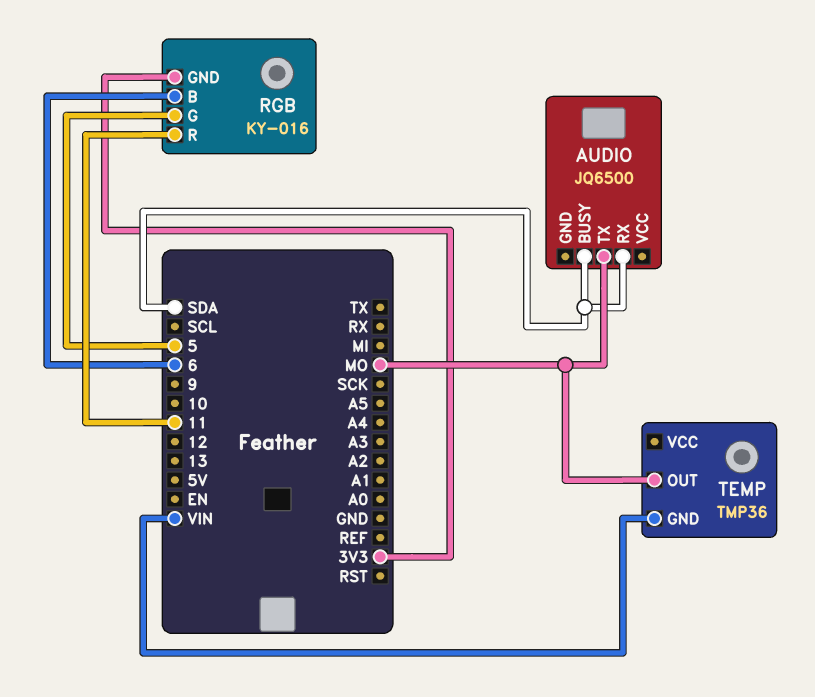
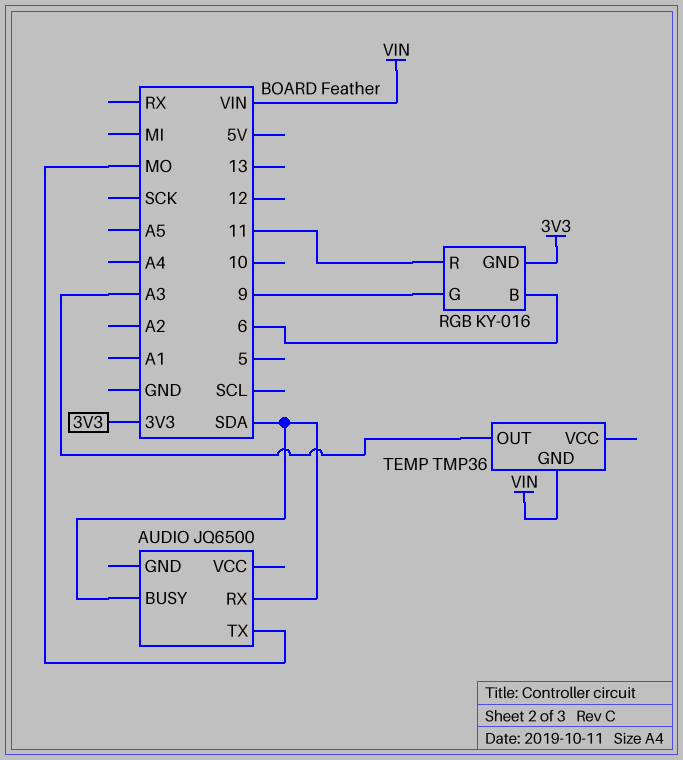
RGB pin G: 5 -> 9
TEMP pin OUT: MO -> A3

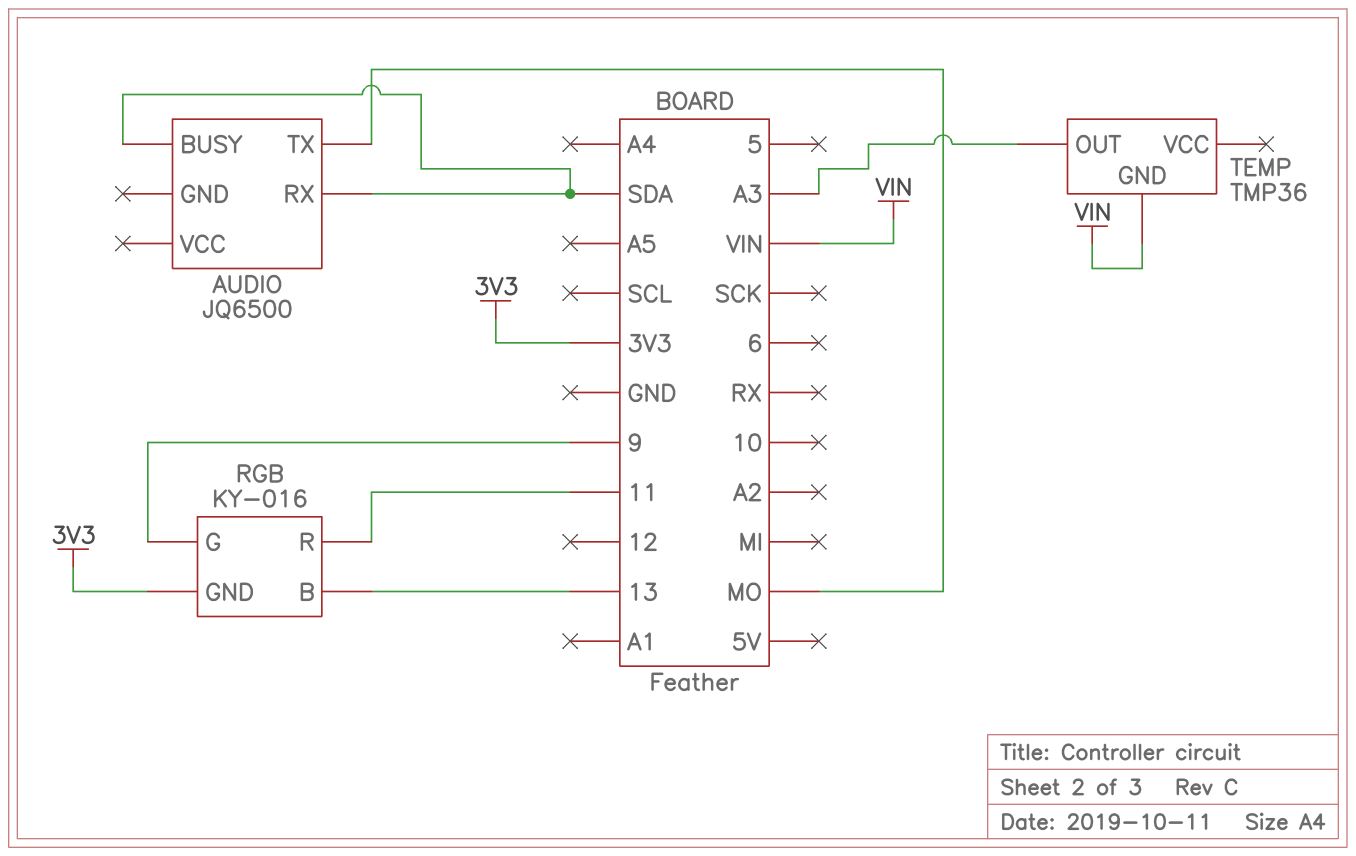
RGB pin B: 6 -> 13

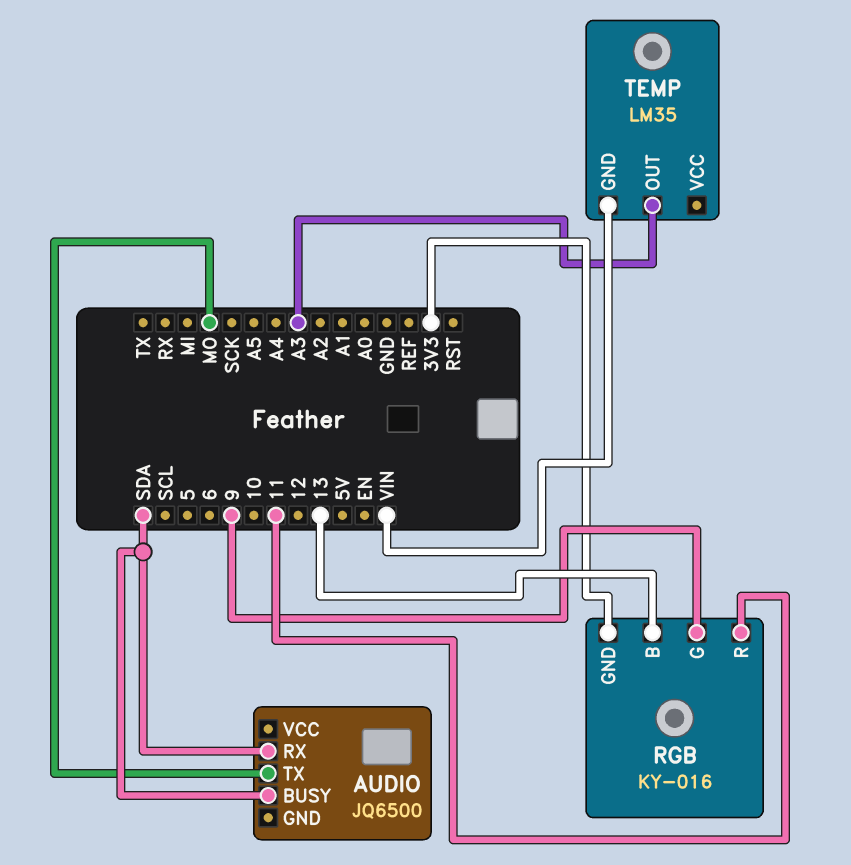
TEMP: TMP36 -> LM35

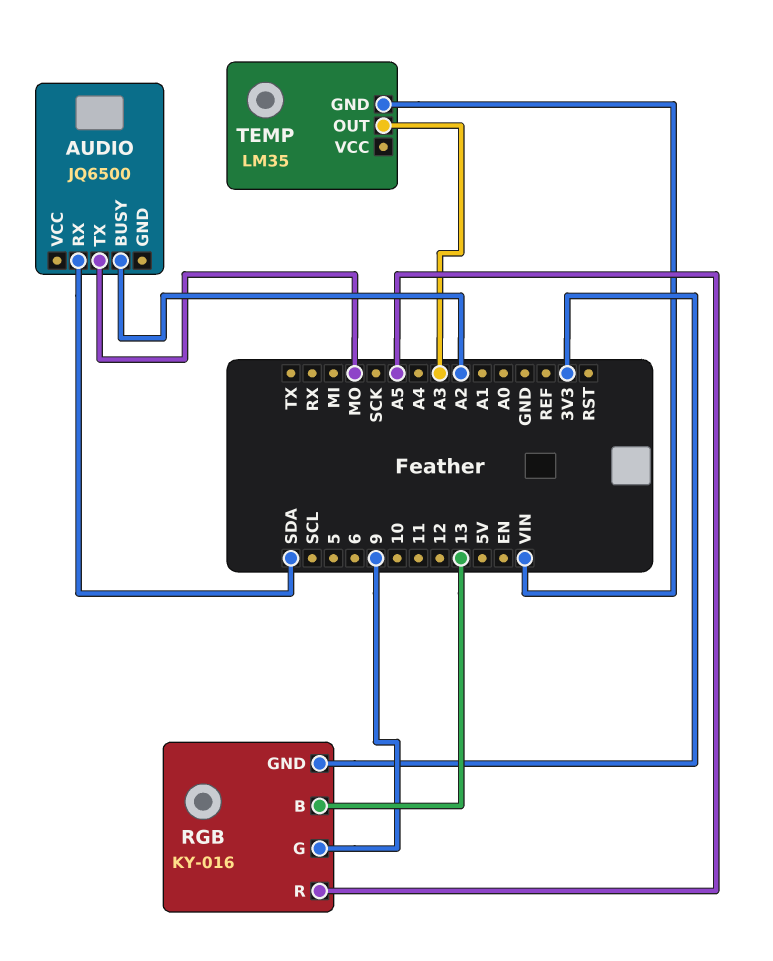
AUDIO pin BUSY: SDA -> A2
RGB pin R: 11 -> A5

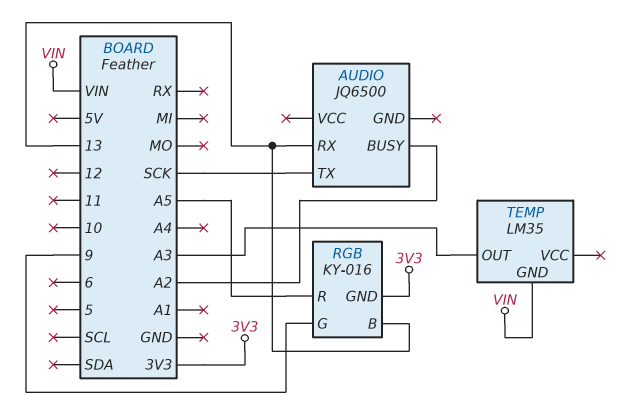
AUDIO pin RX: SDA -> 13
AUDIO pin TX: MO -> SCK

